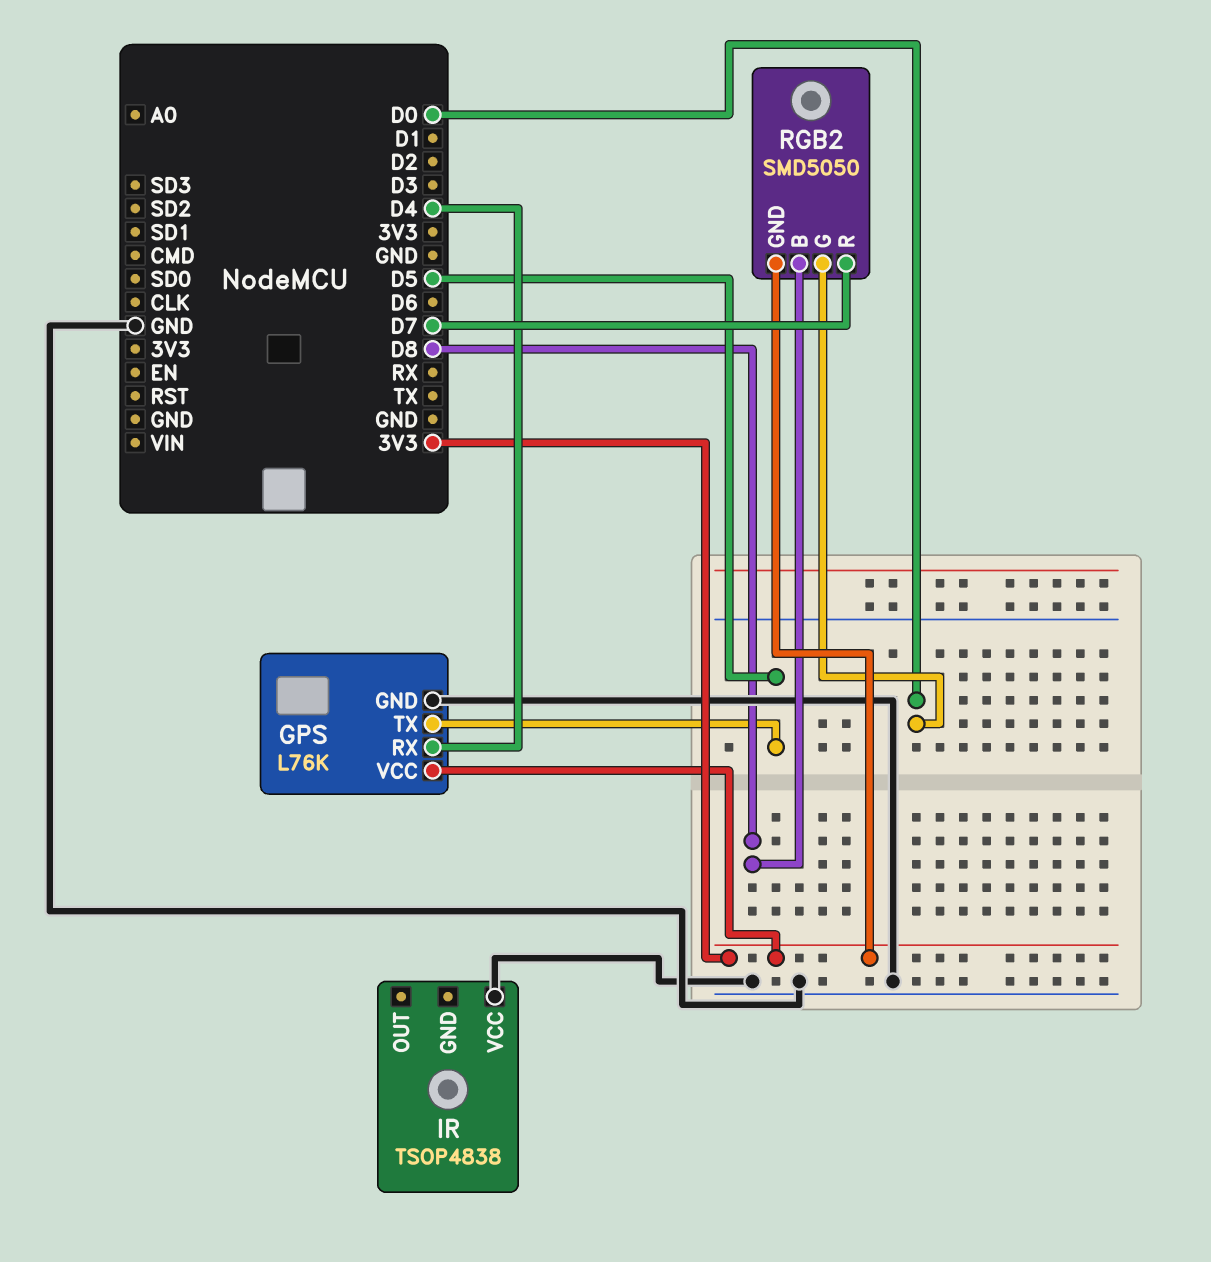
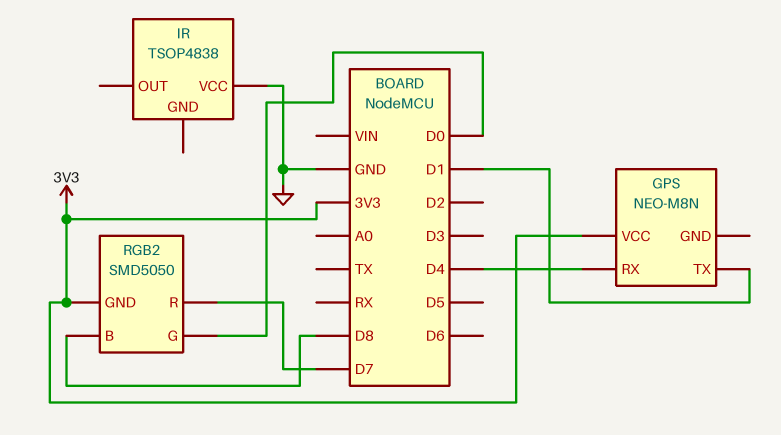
GPS: L76K -> NEO-M8N
GPS pin GND: GND -> none
GPS pin TX: D5 -> D1

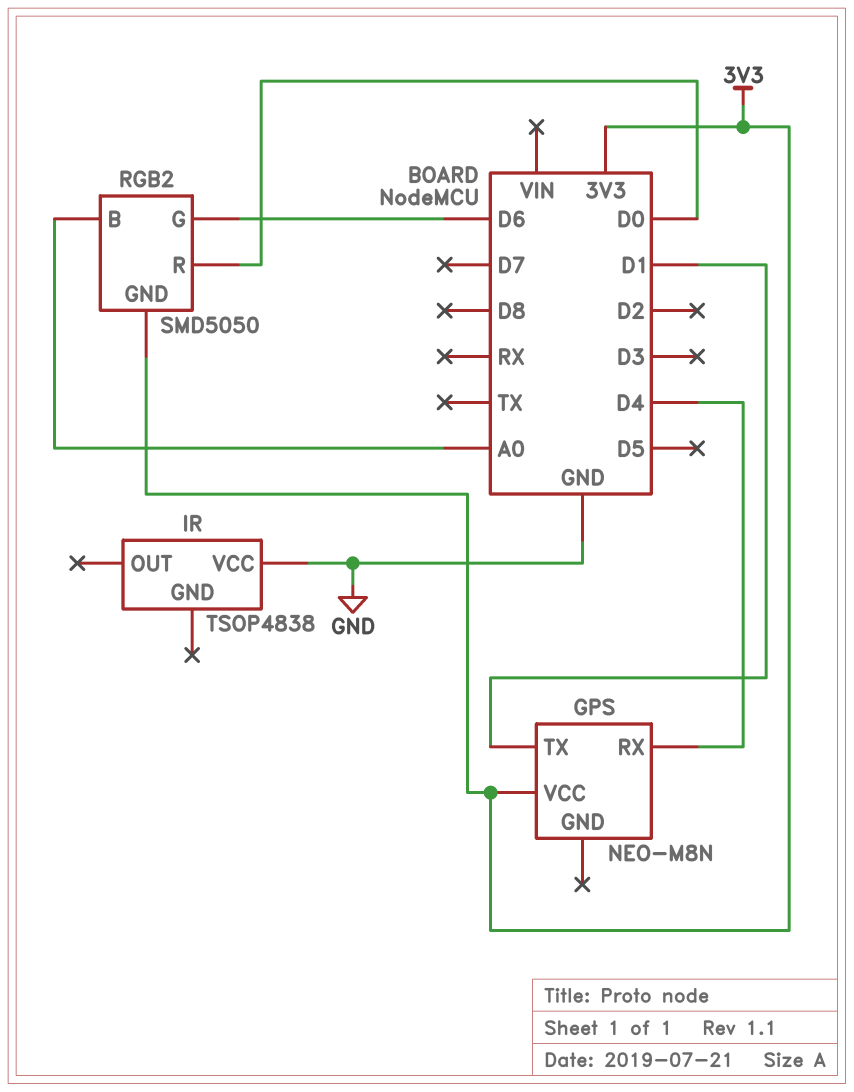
RGB2 pin B: D8 -> A0
RGB2 pin G: D0 -> D6
RGB2 pin R: D7 -> D0

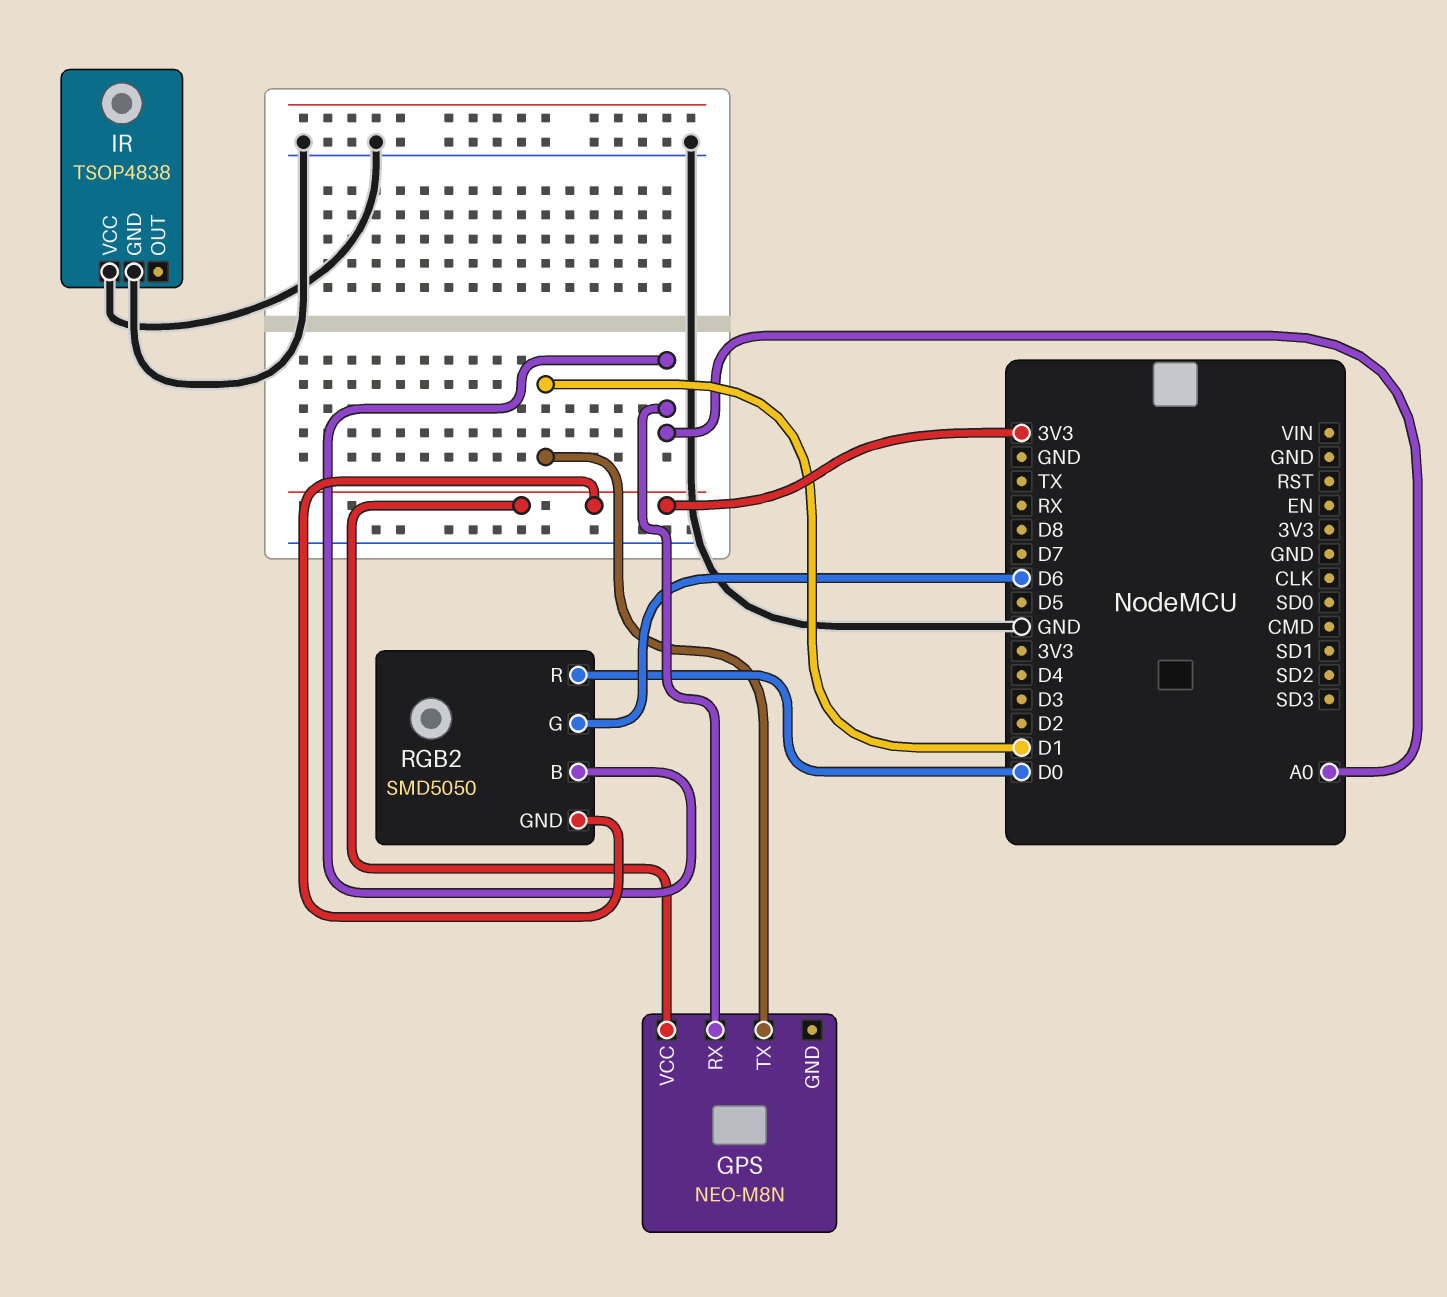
GPS pin RX: D4 -> A0
IR pin GND: none -> GND

